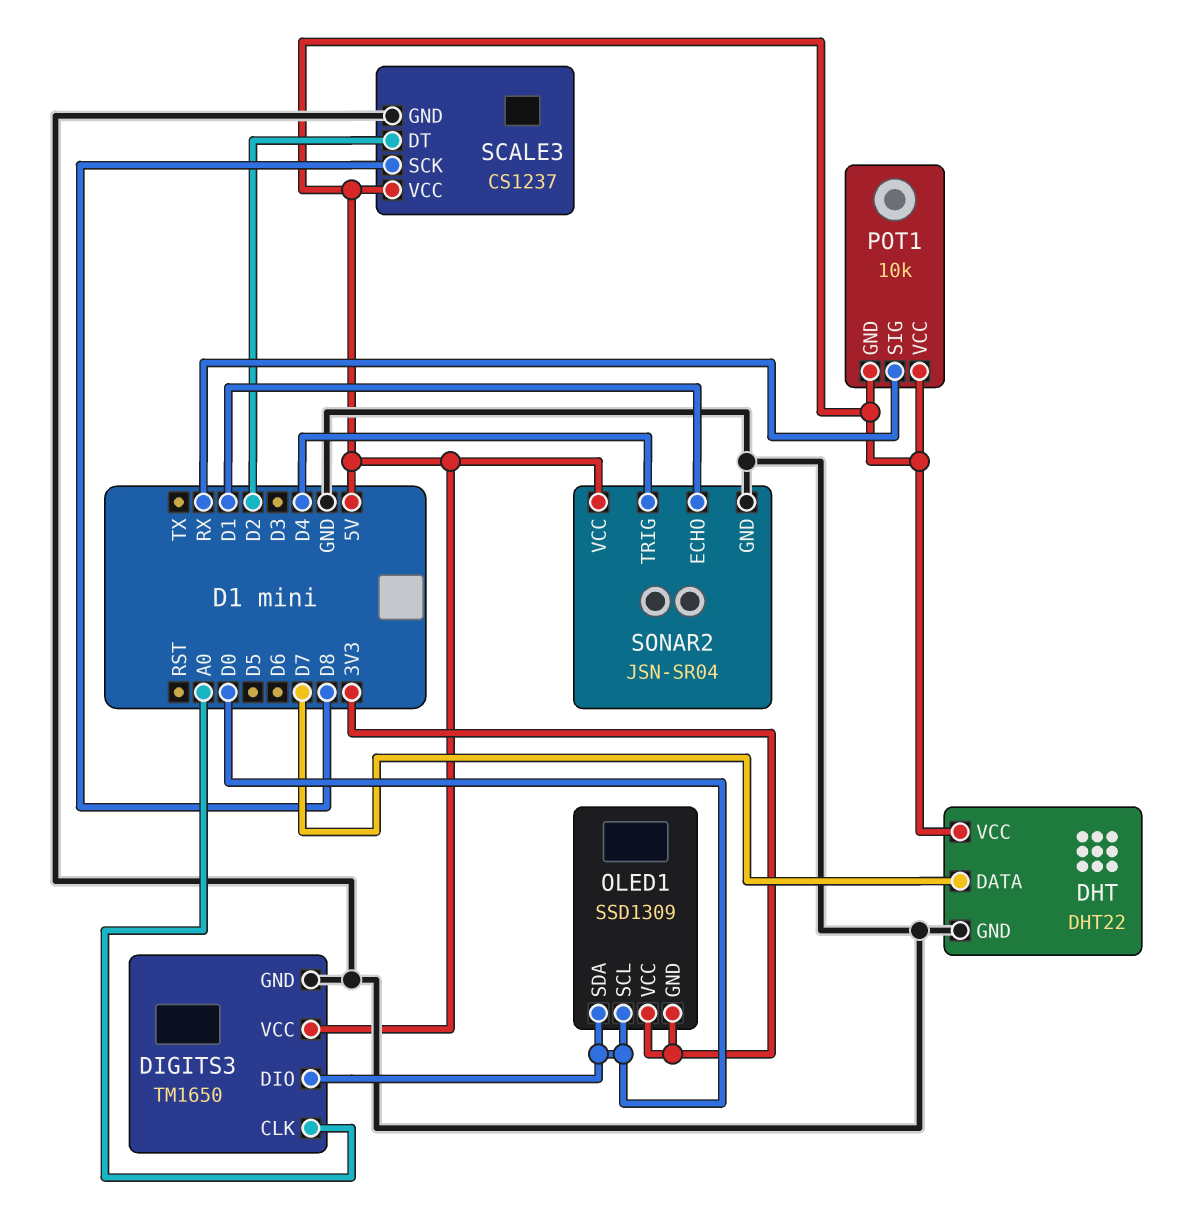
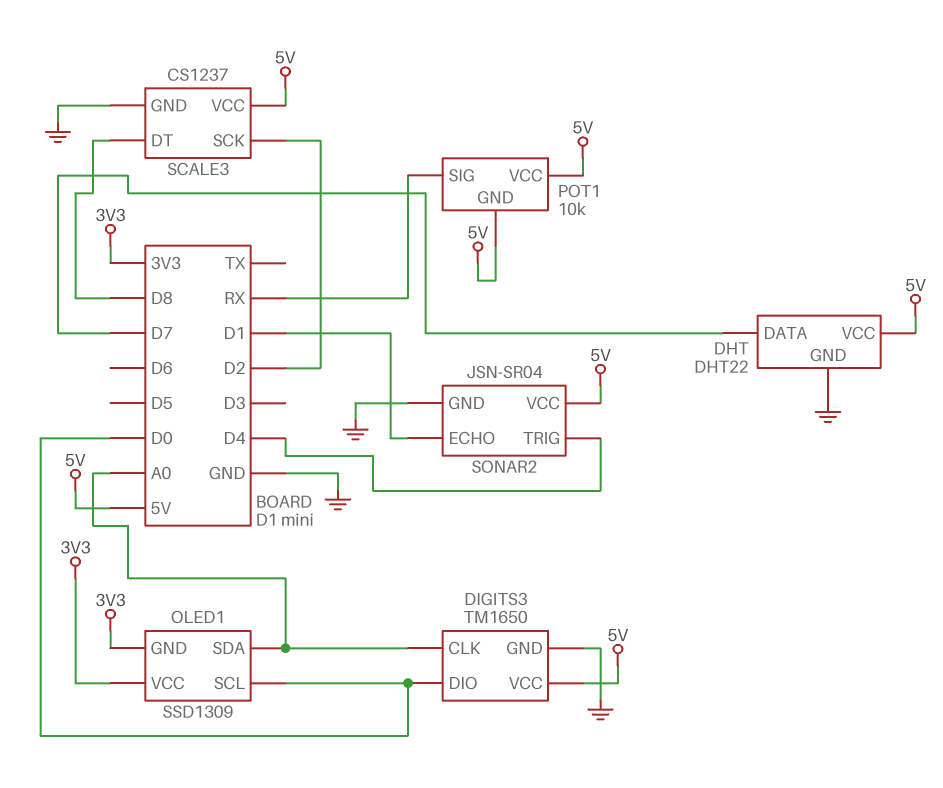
OLED1 pin SDA: D0 -> A0
SCALE3 pin DT: D2 -> D8
SCALE3 pin SCK: D8 -> D2

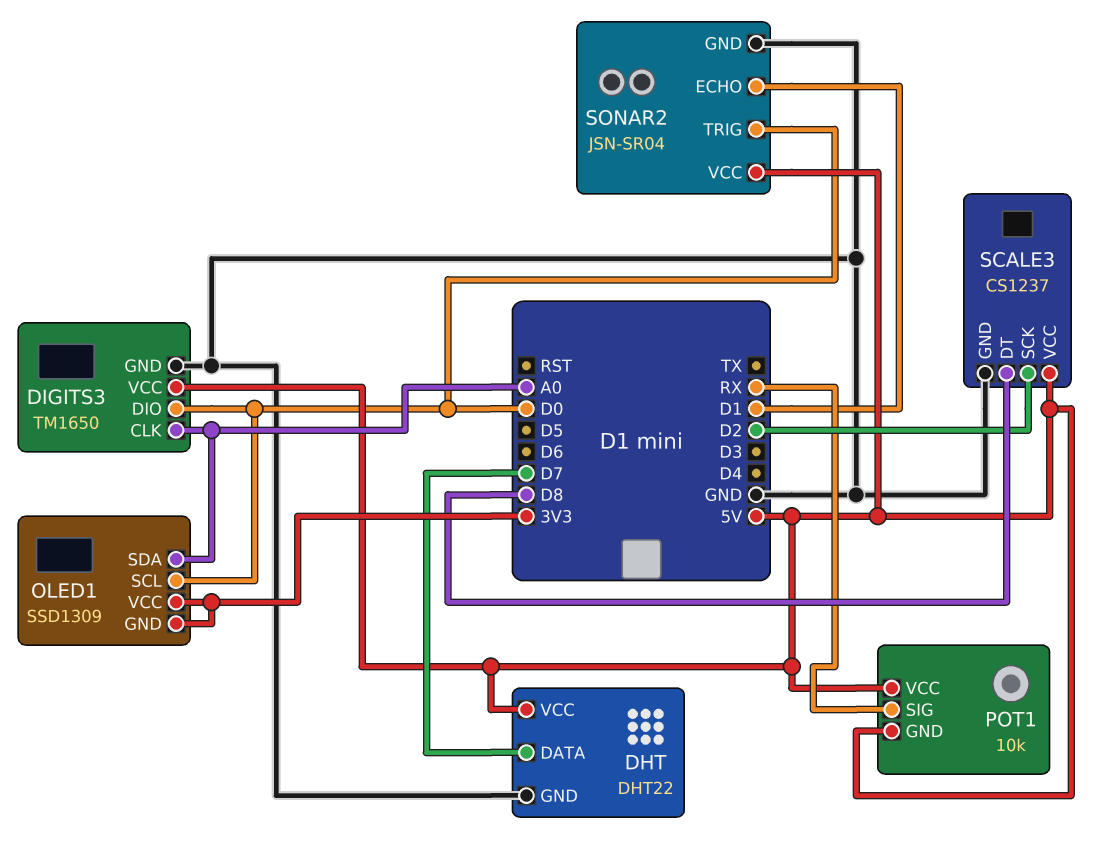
SONAR2 pin TRIG: D4 -> D0

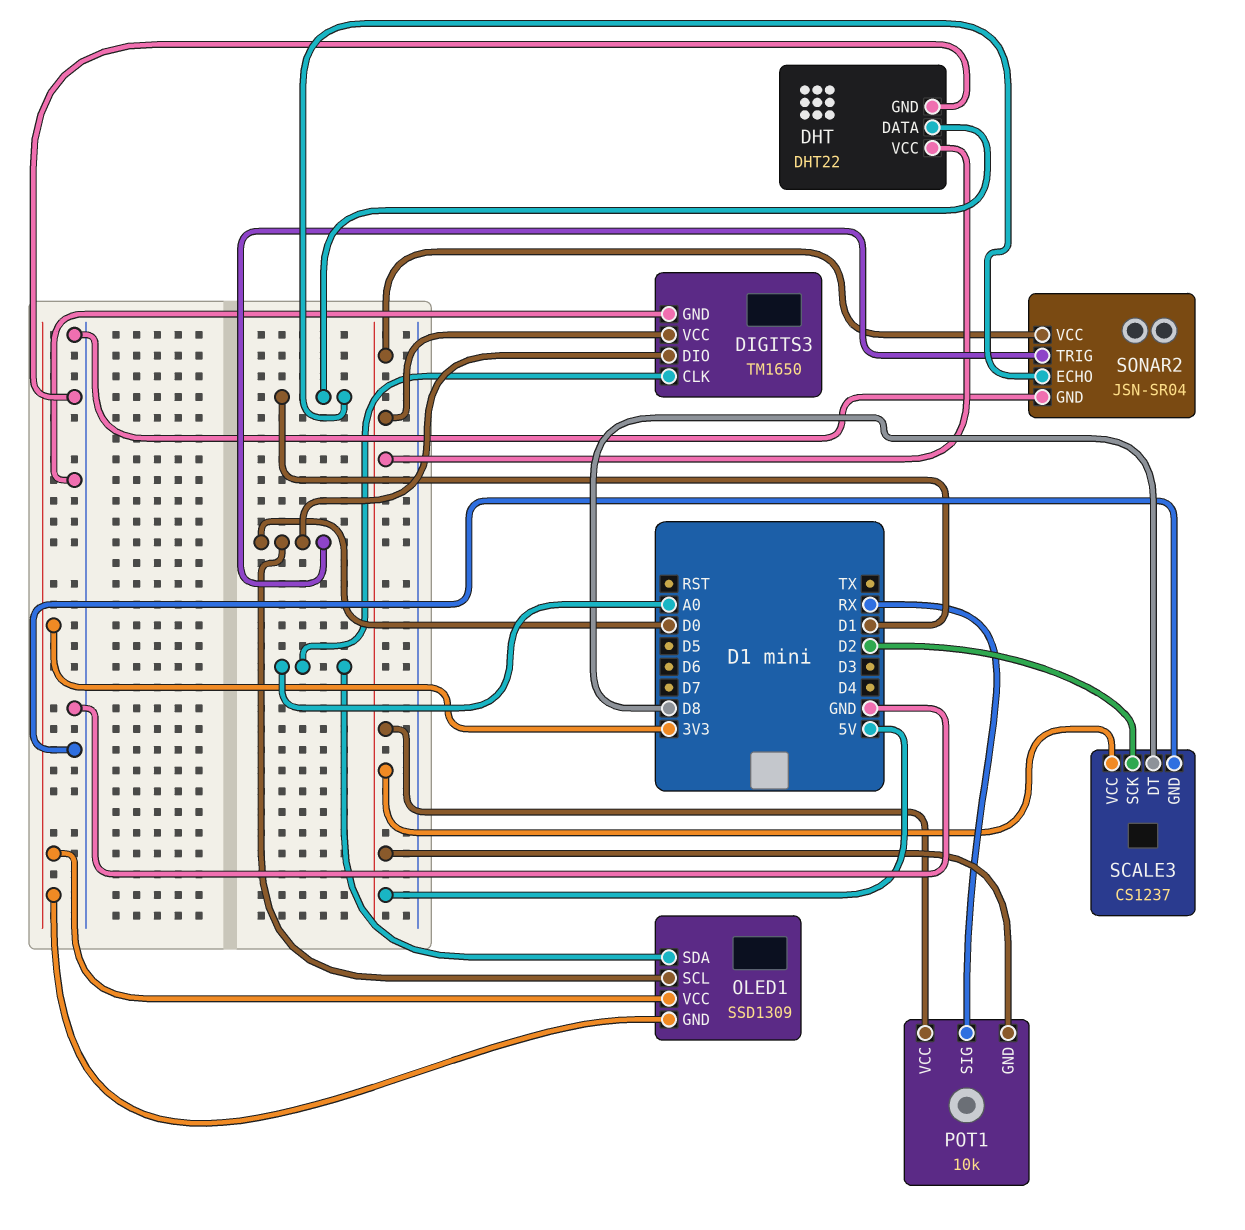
DHT pin DATA: D7 -> D1

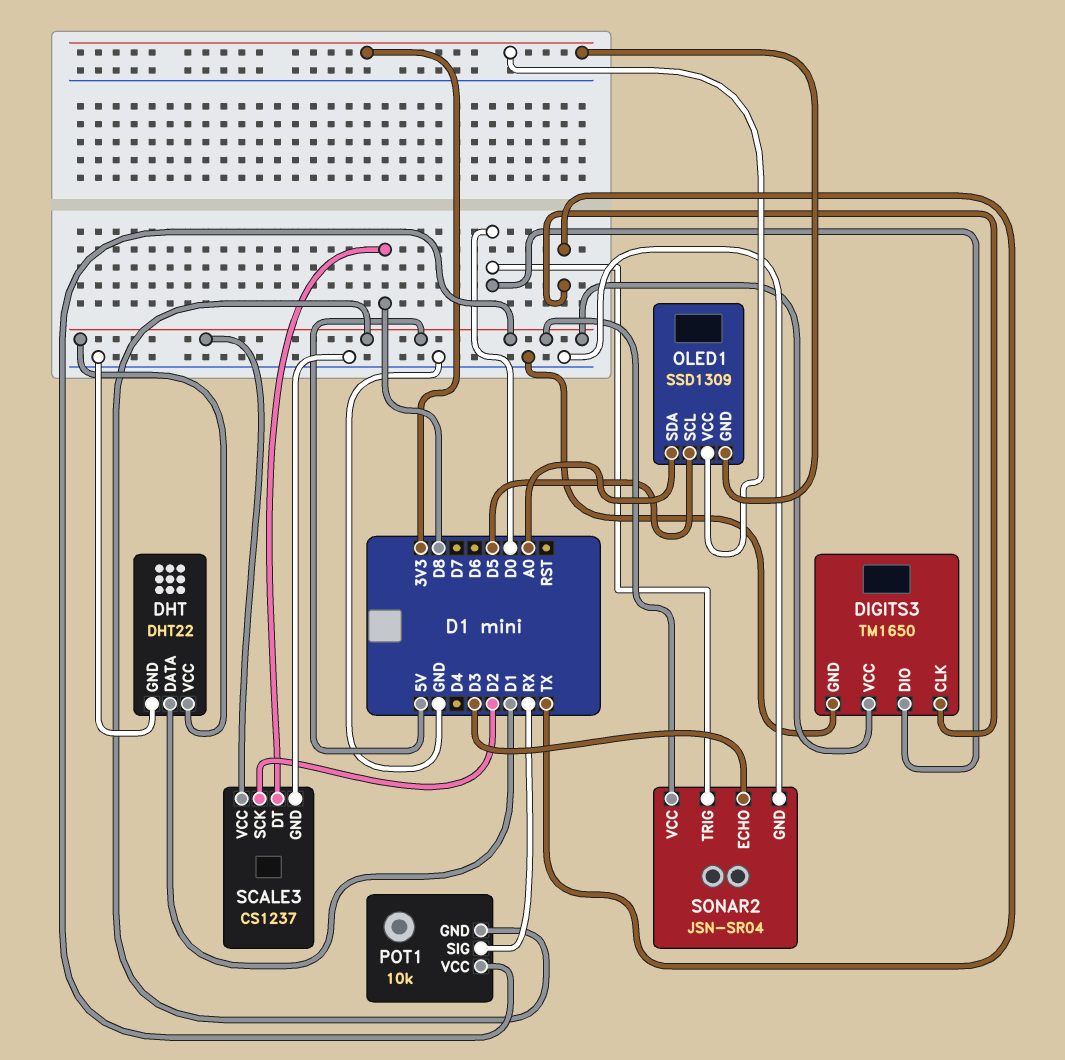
DIGITS3 pin CLK: A0 -> TX
OLED1 pin SCL: D0 -> D5
SONAR2 pin ECHO: D1 -> D3

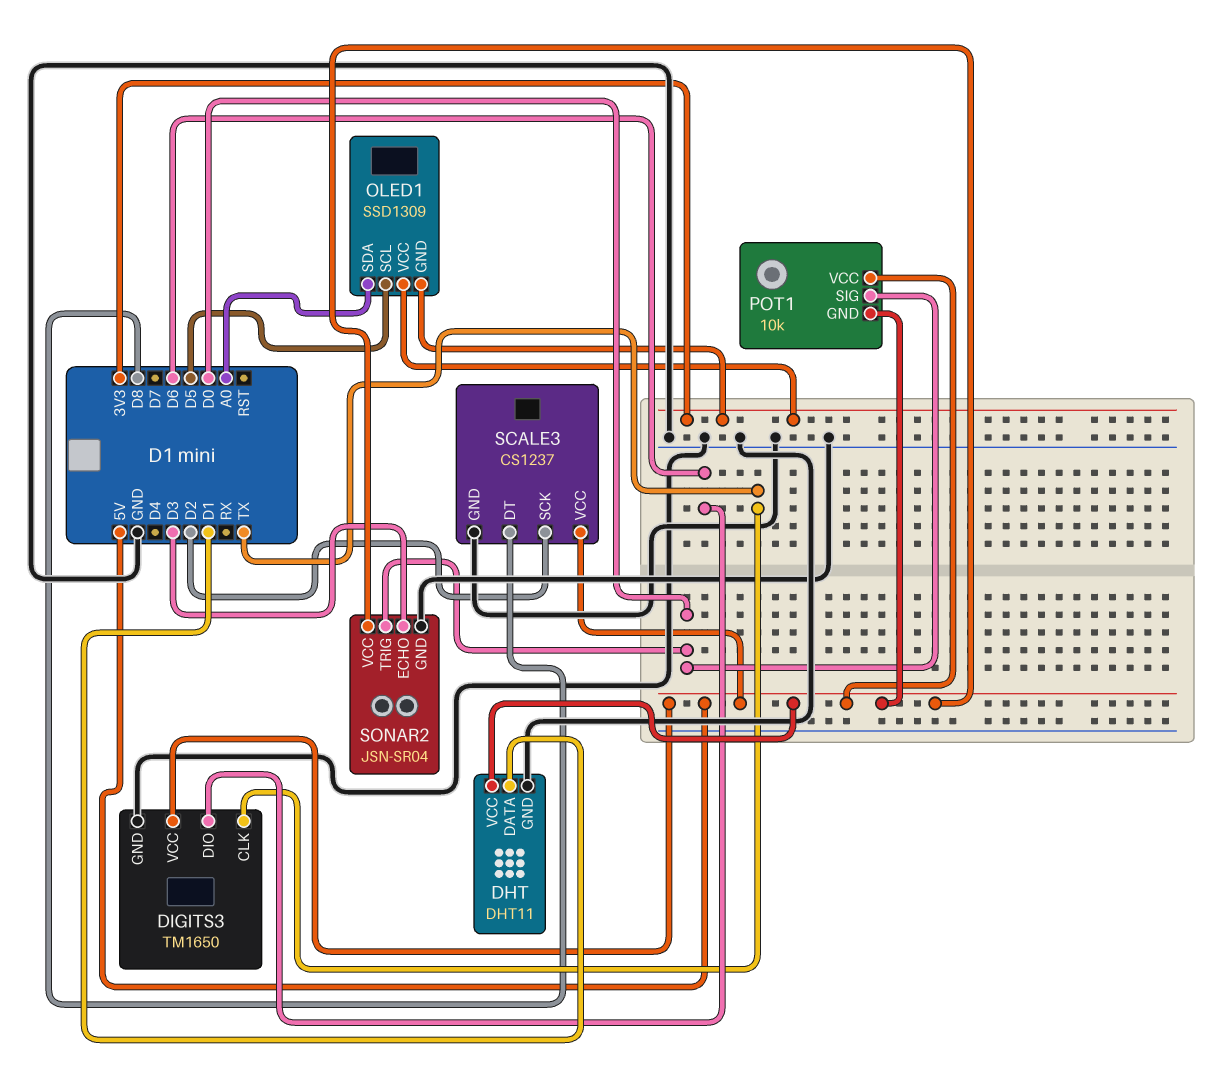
DHT: DHT22 -> DHT11
DIGITS3 pin DIO: D0 -> D6
POT1 pin SIG: RX -> D0

